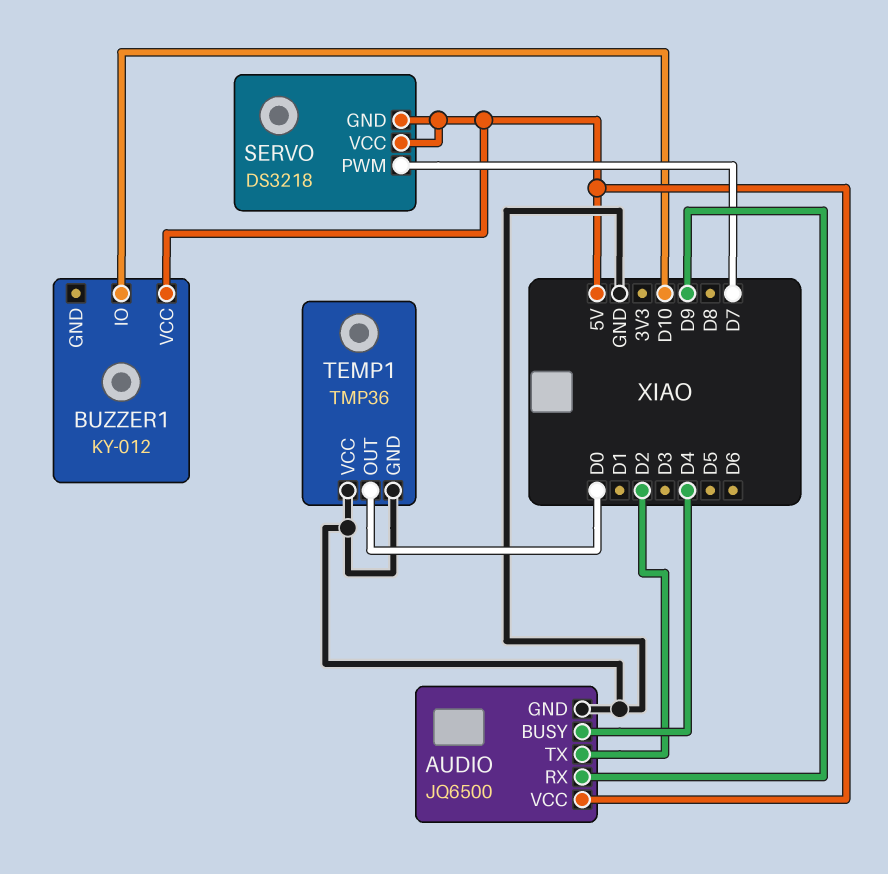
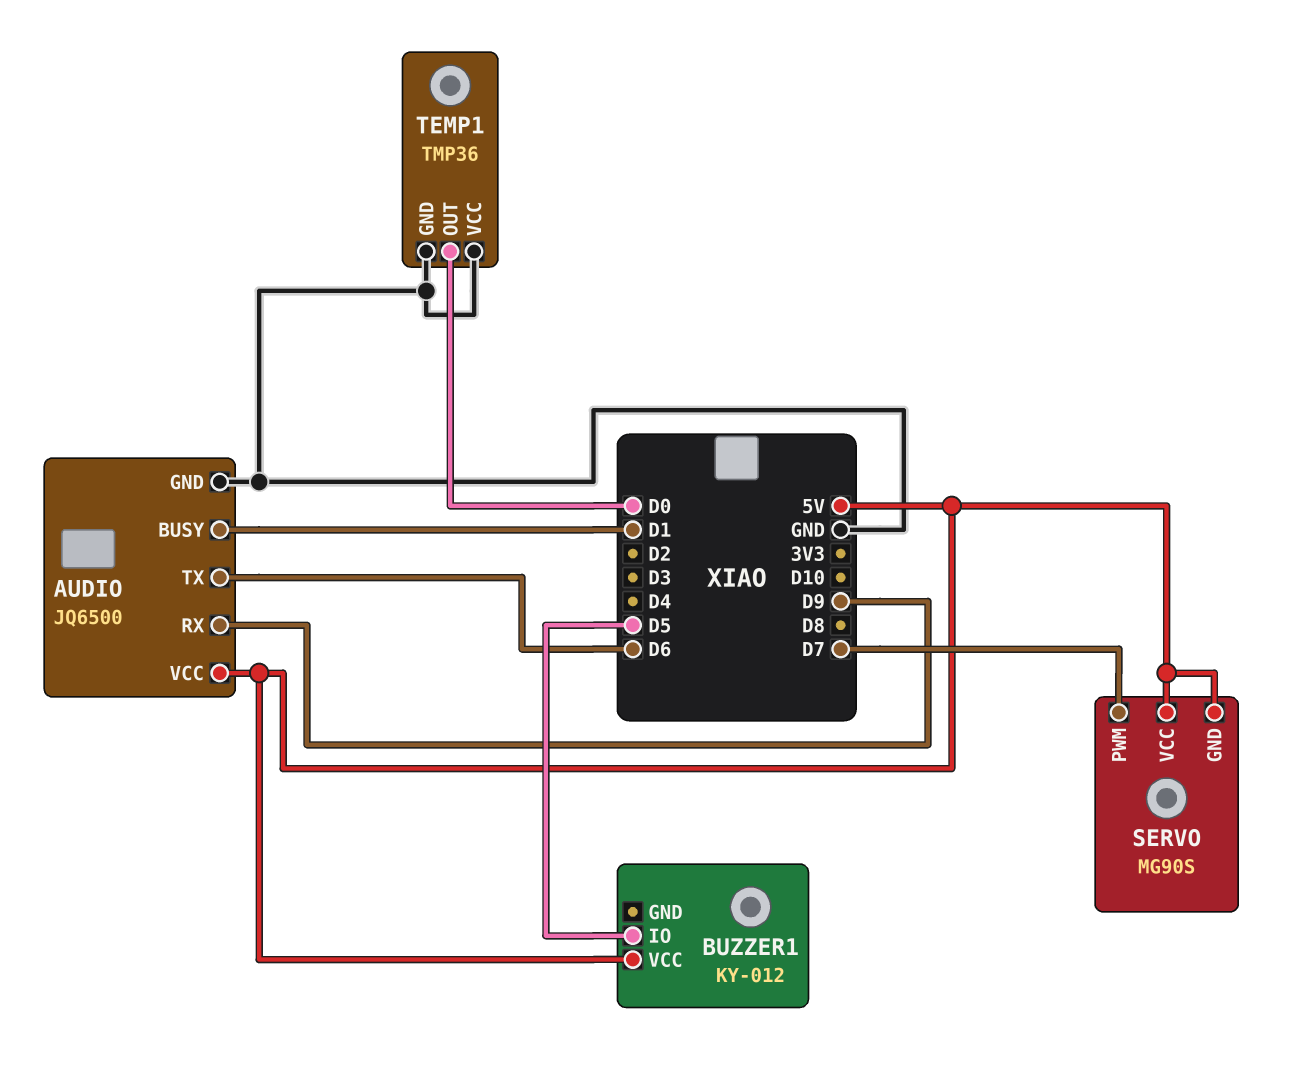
AUDIO pin BUSY: D4 -> D1
AUDIO pin TX: D2 -> D6
BUZZER1 pin IO: D10 -> D5
SERVO: DS3218 -> MG90S

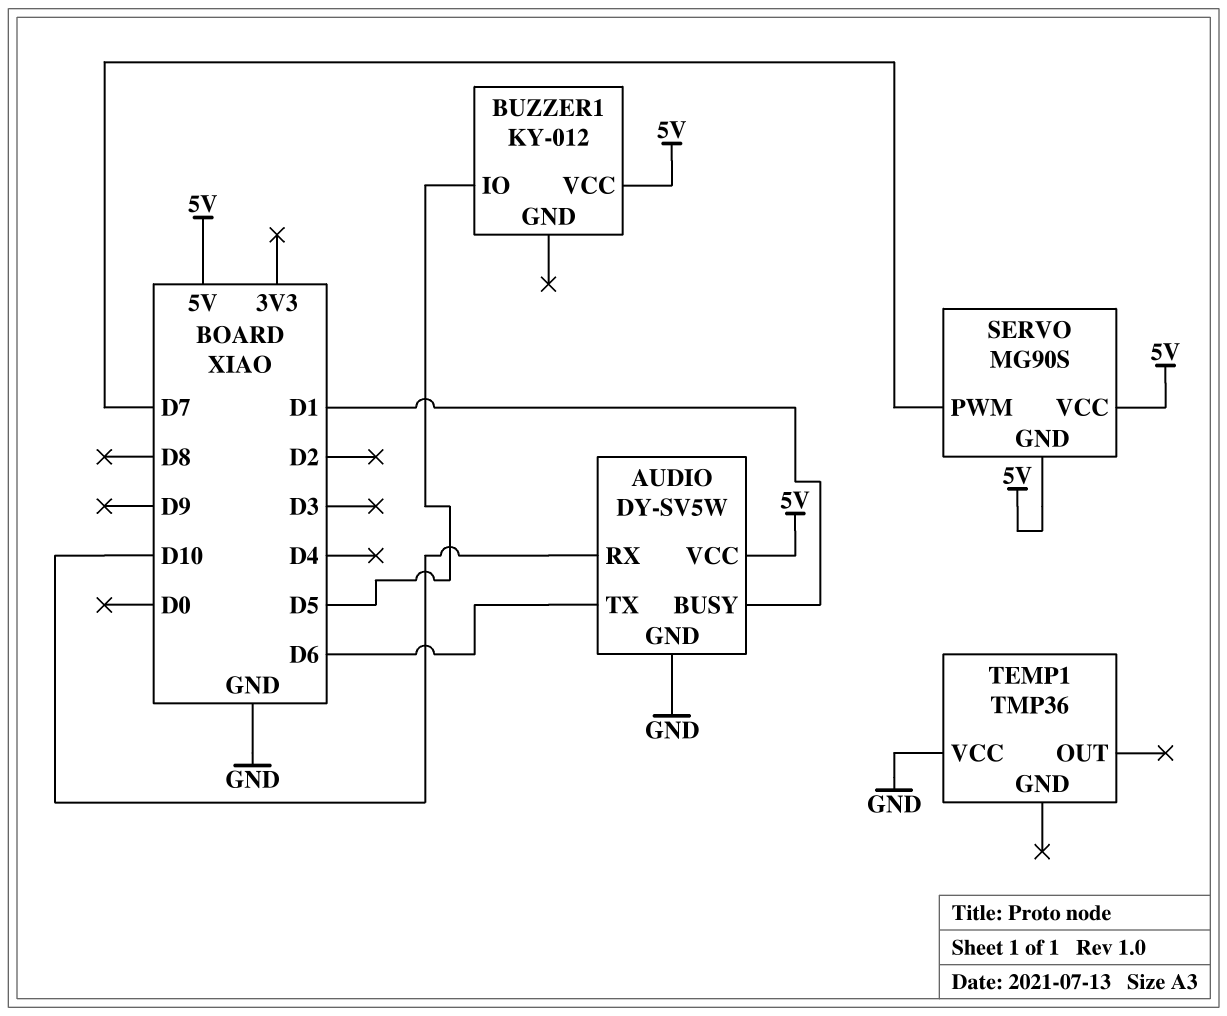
AUDIO: JQ6500 -> DY-SV5W
AUDIO pin RX: D9 -> D10
TEMP1 pin GND: GND -> none
TEMP1 pin OUT: D0 -> none

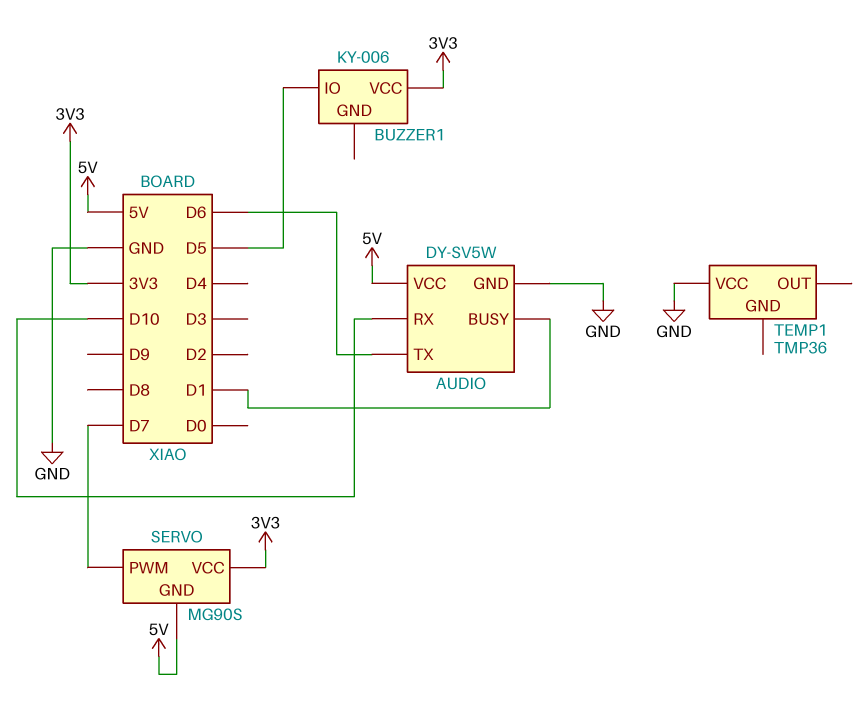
BUZZER1: KY-012 -> KY-006
BUZZER1 pin VCC: 5V -> 3V3
SERVO pin VCC: 5V -> 3V3

